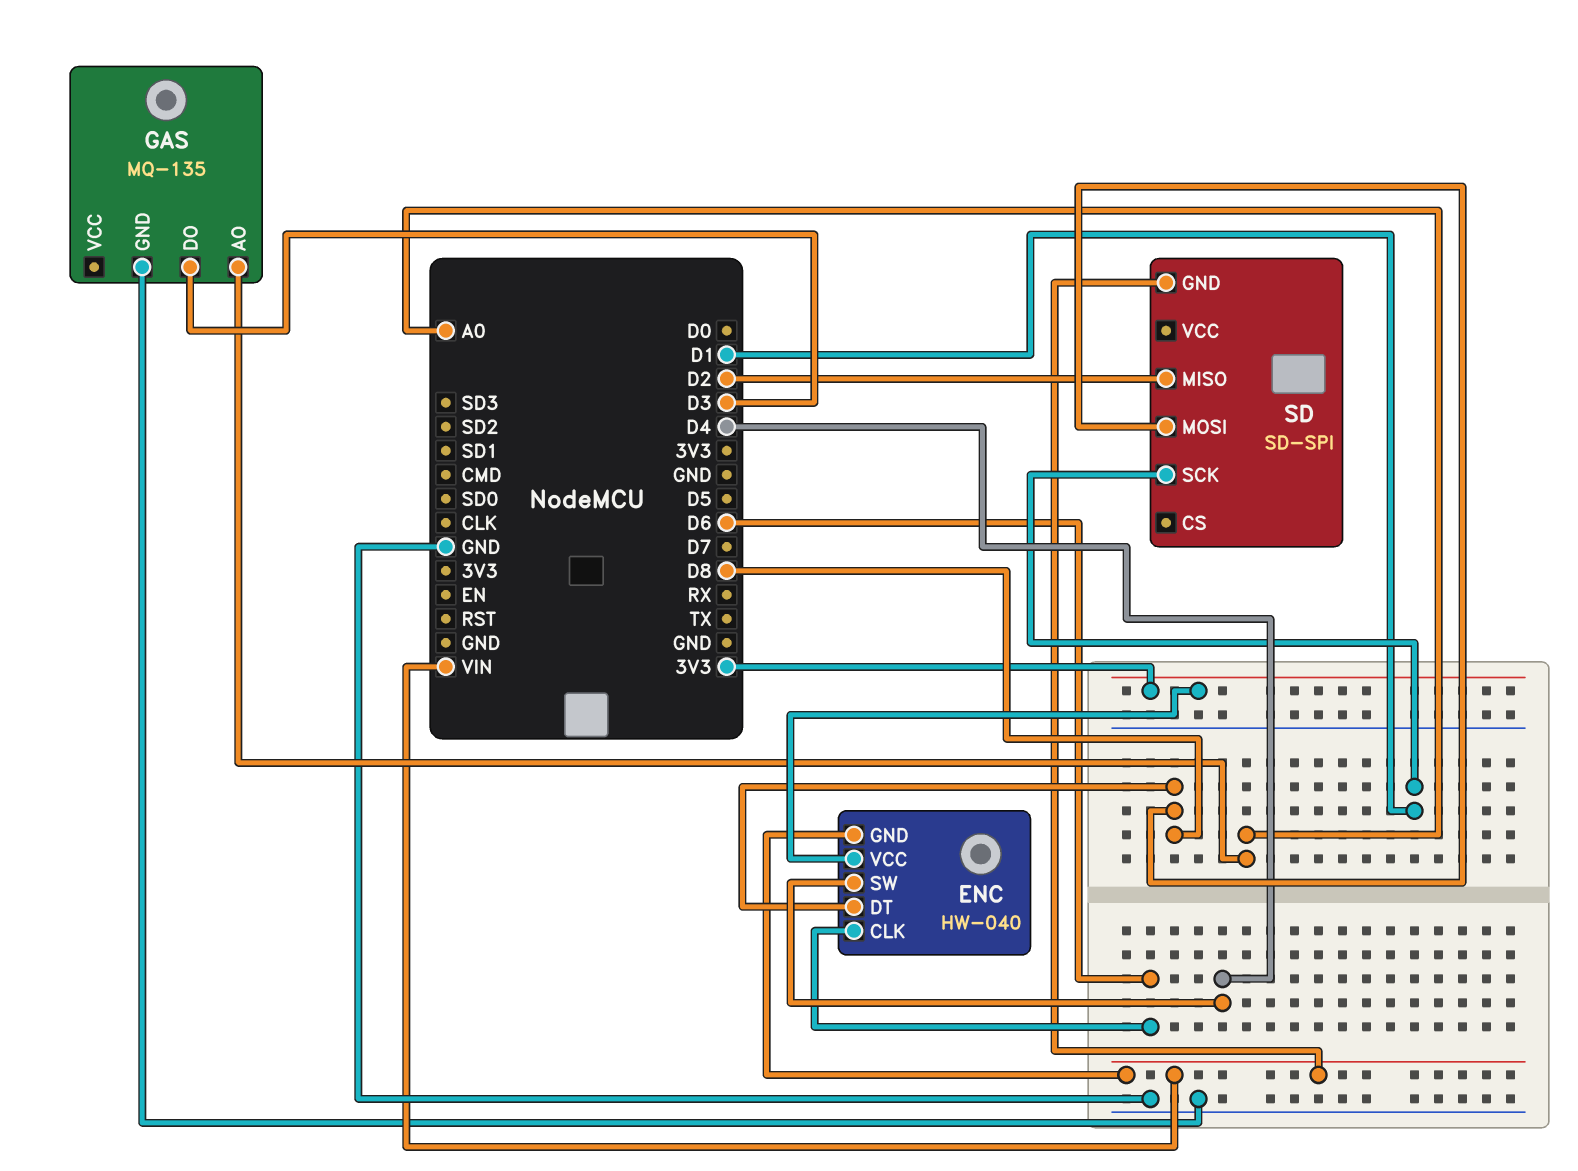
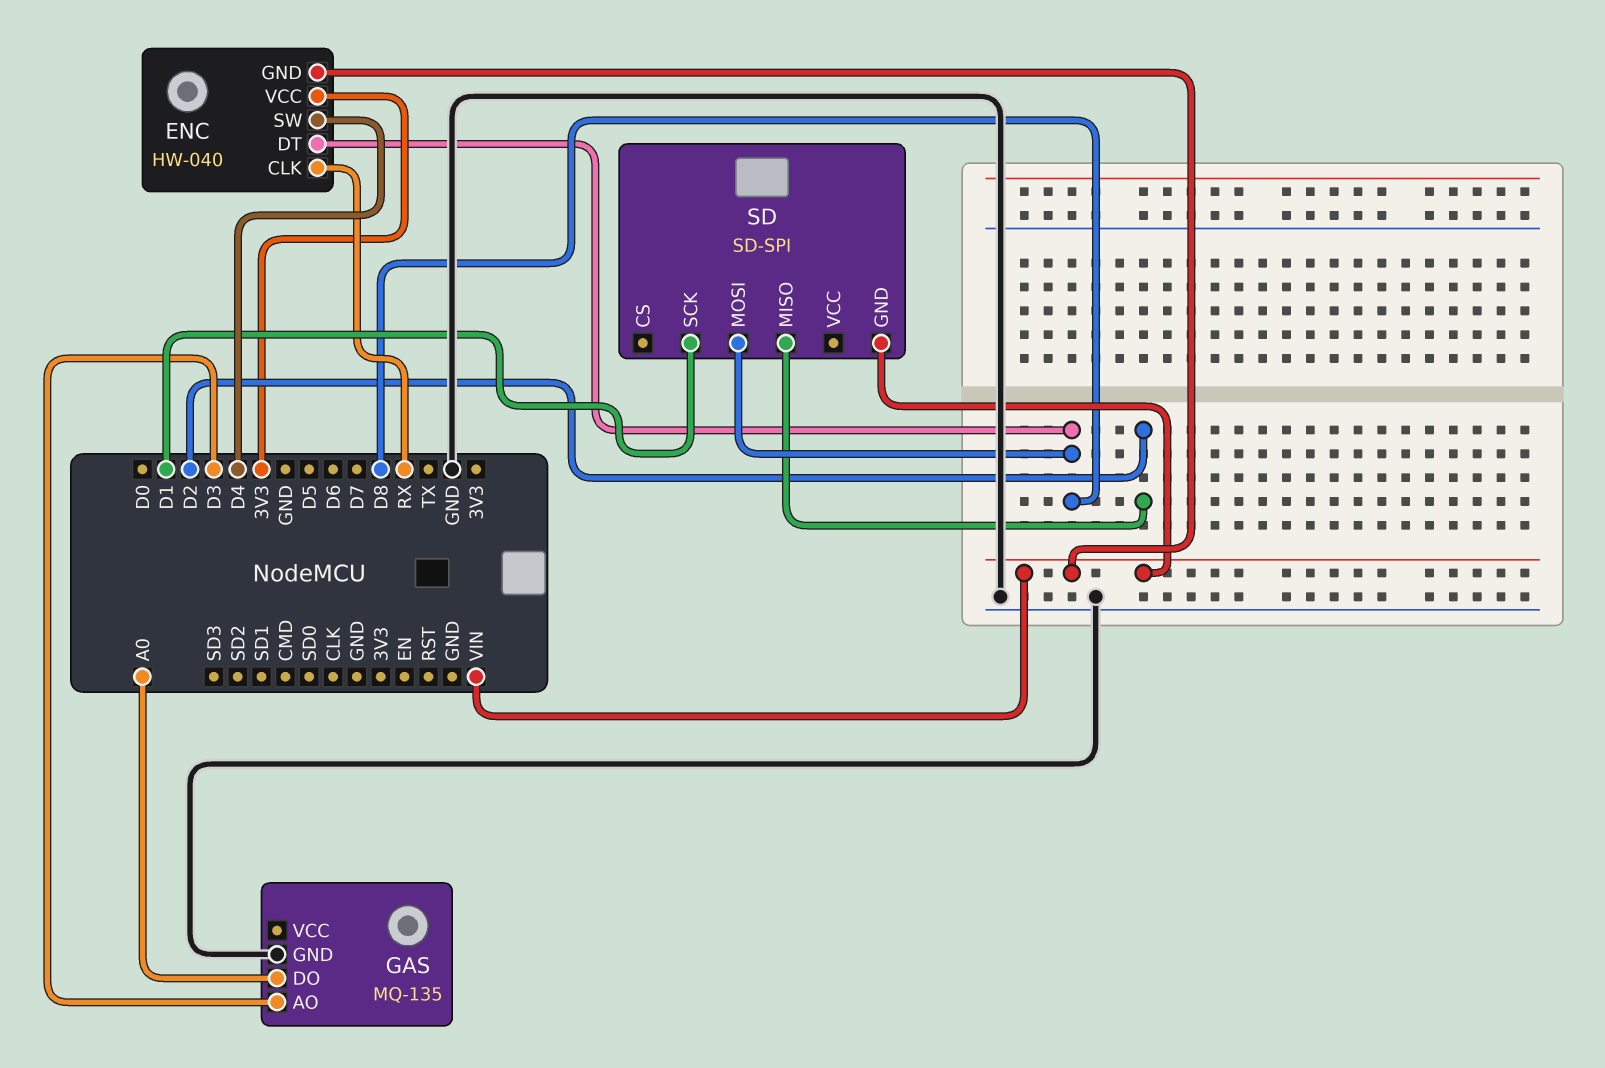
ENC pin CLK: D6 -> RX
GAS pin AO: A0 -> D3
GAS pin DO: D3 -> A0

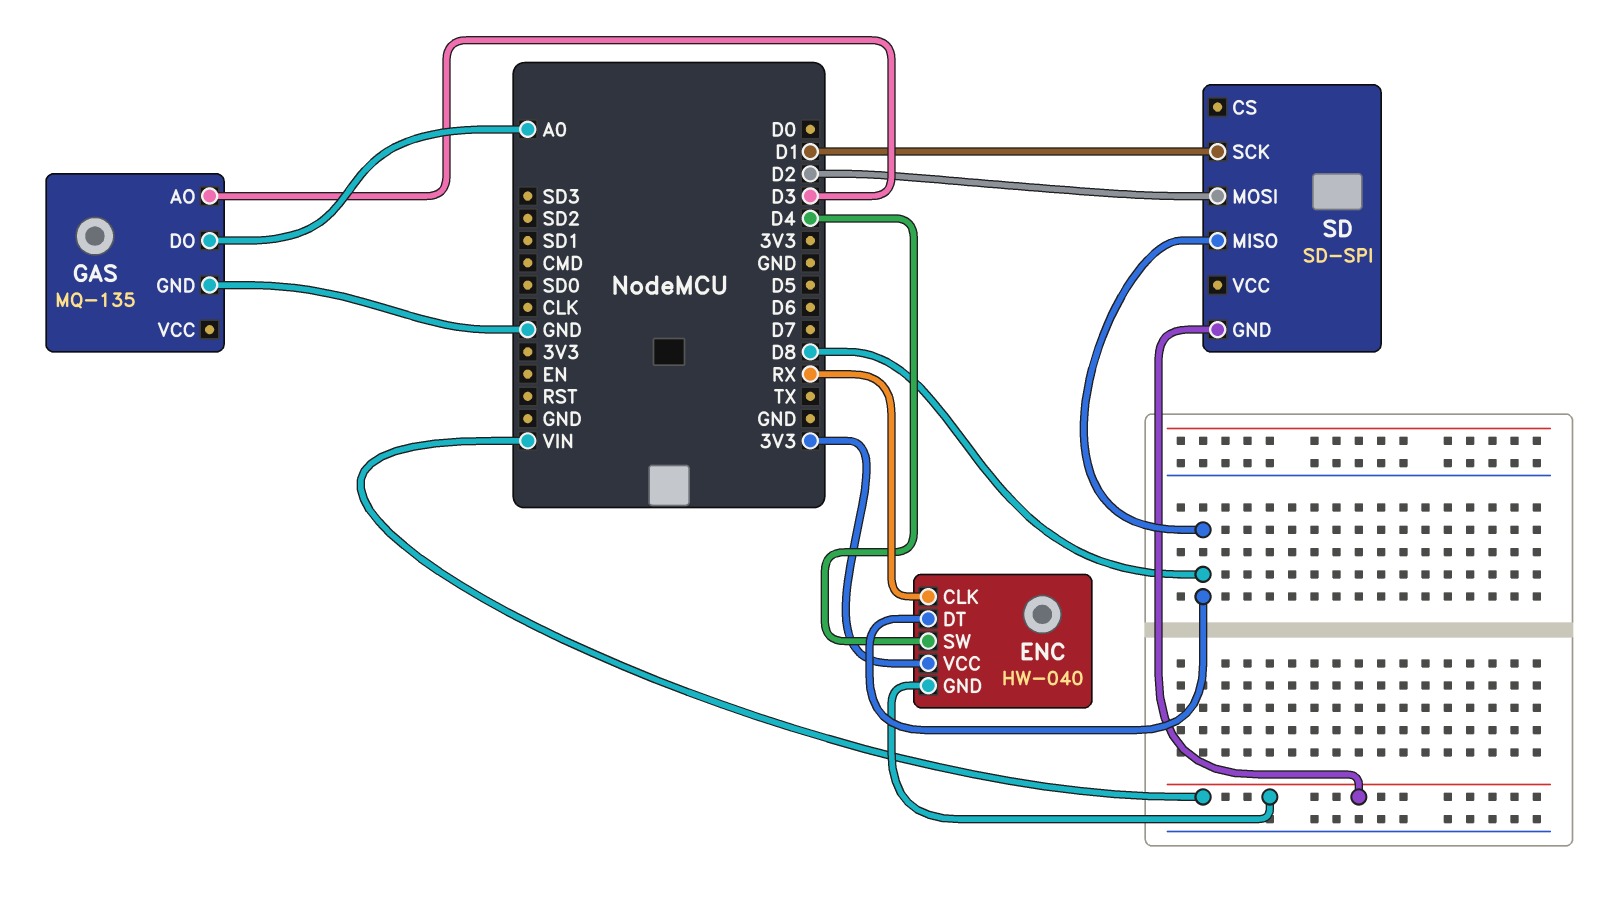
SD pin MISO: D2 -> D8
SD pin MOSI: D8 -> D2

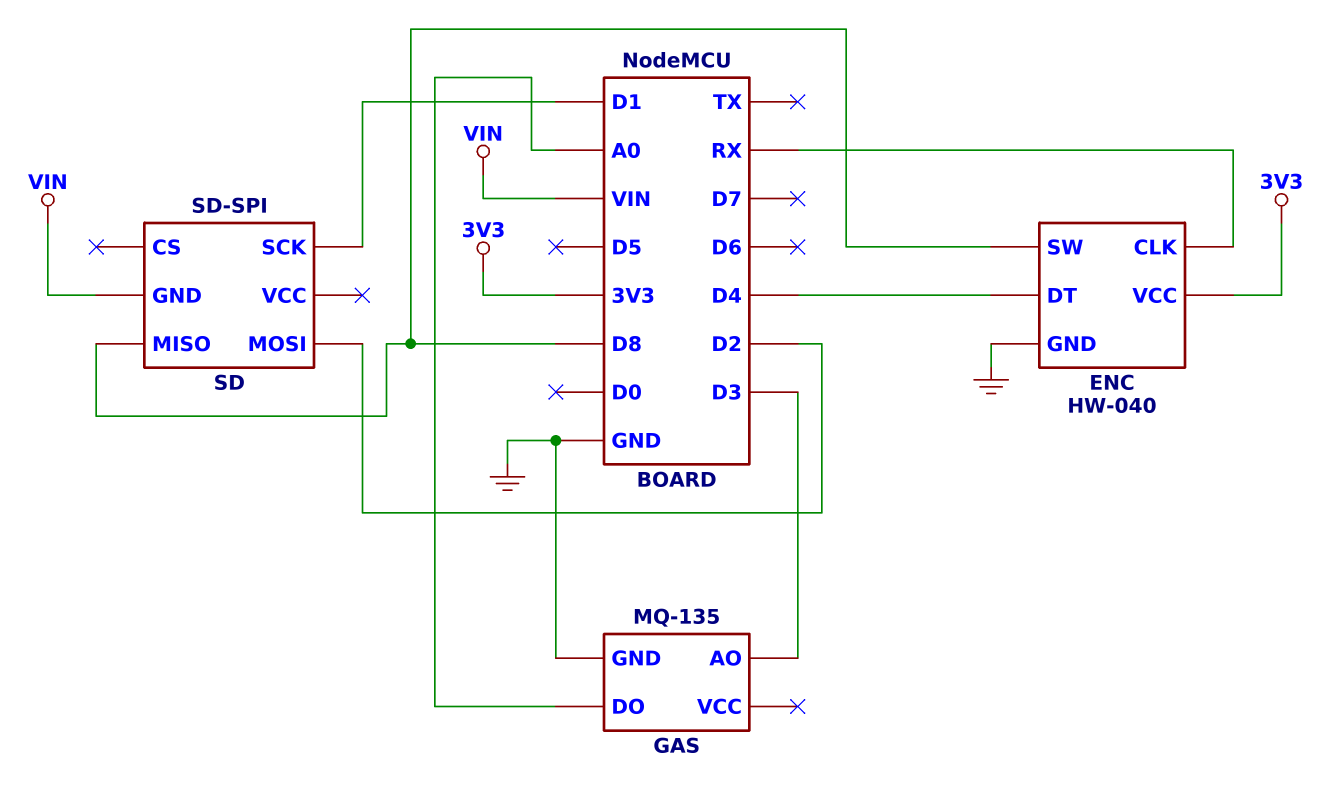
ENC pin DT: D8 -> D4
ENC pin GND: VIN -> GND
ENC pin SW: D4 -> D8

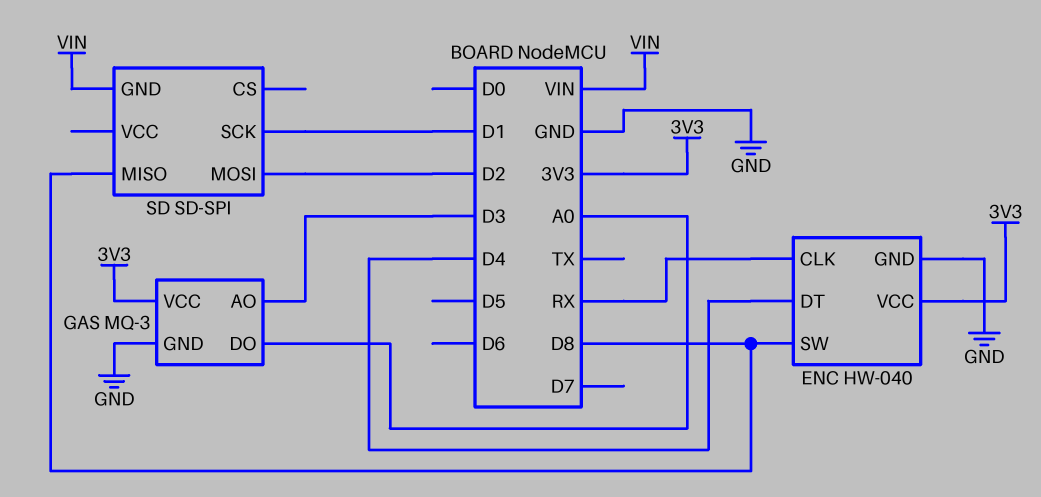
GAS: MQ-135 -> MQ-3
GAS pin VCC: none -> 3V3

